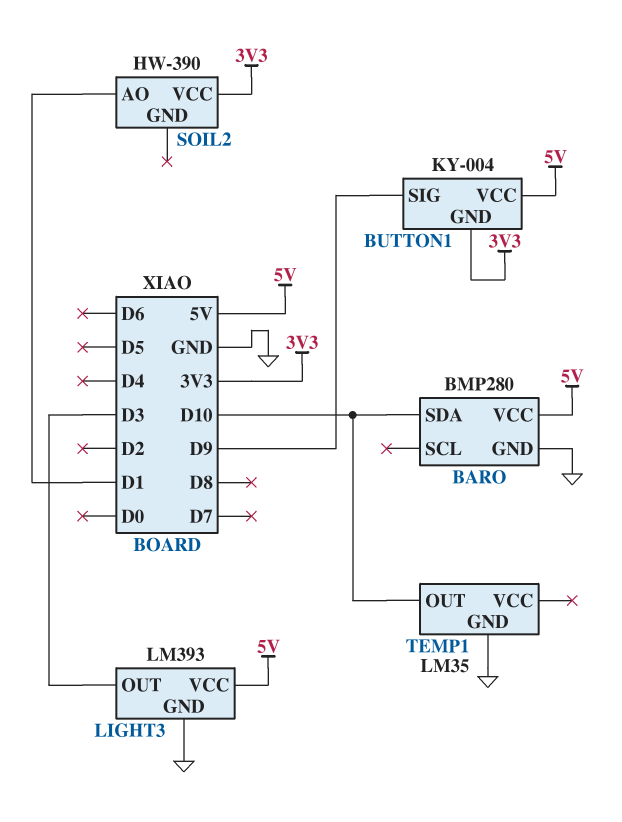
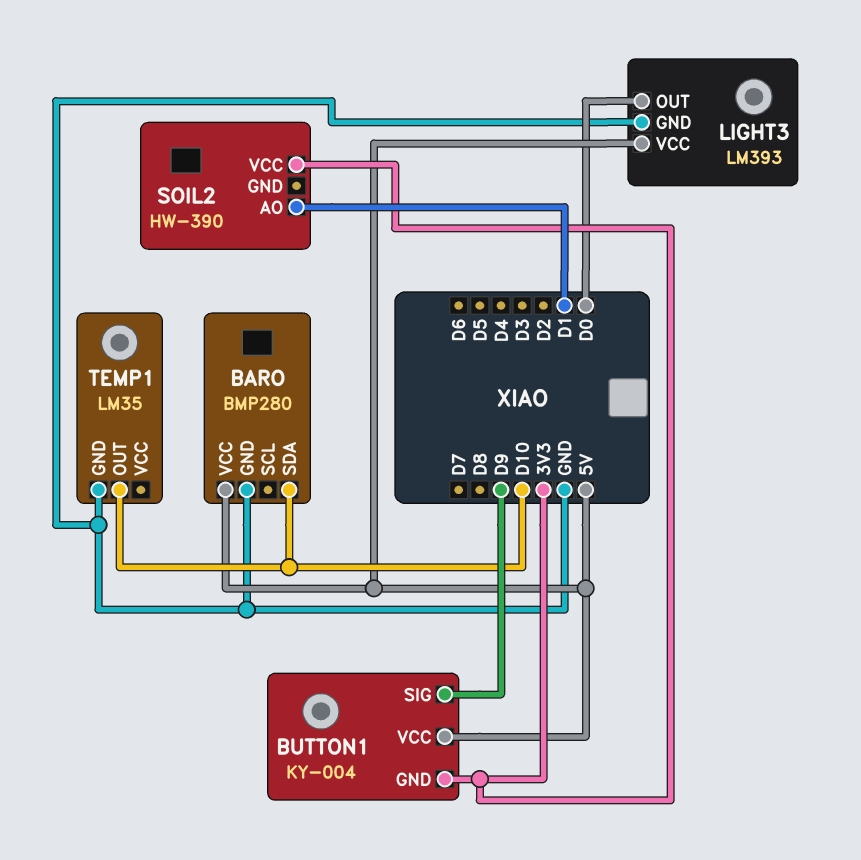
LIGHT3 pin OUT: D3 -> D0

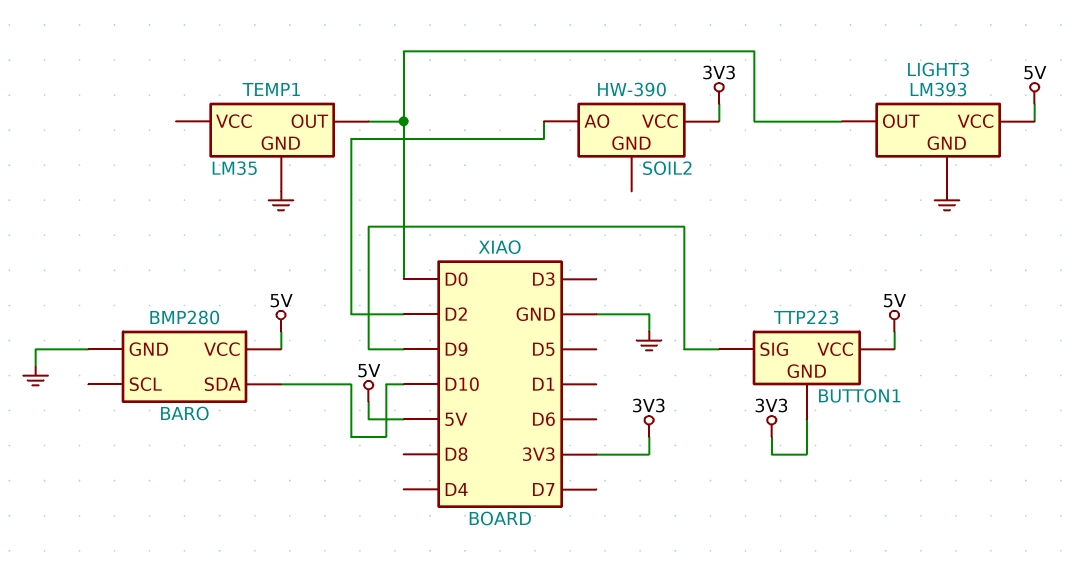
BUTTON1: KY-004 -> TTP223
SOIL2 pin AO: D1 -> D2
TEMP1 pin OUT: D10 -> D0

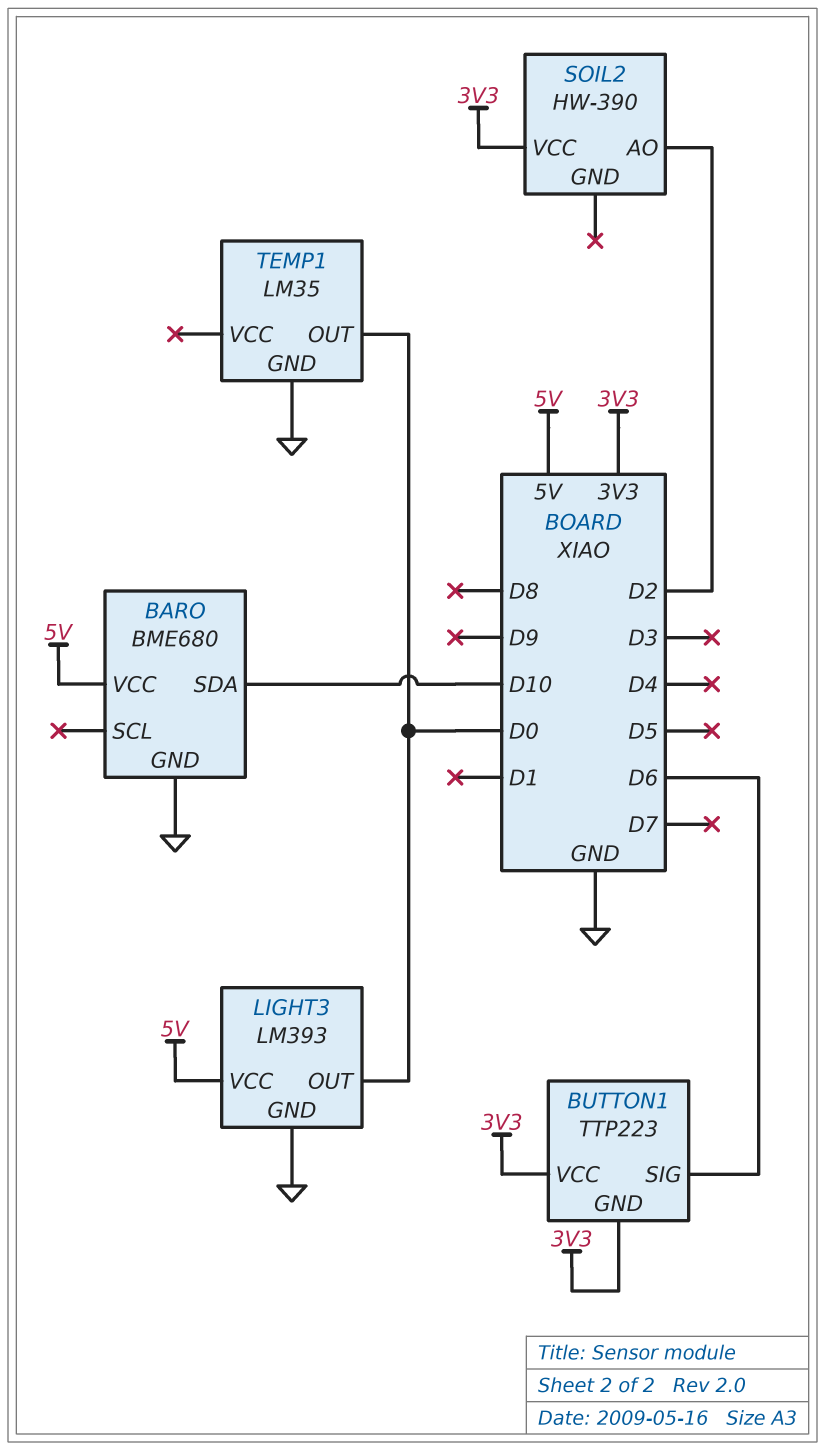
BARO: BMP280 -> BME680
BUTTON1 pin SIG: D9 -> D6
BUTTON1 pin VCC: 5V -> 3V3

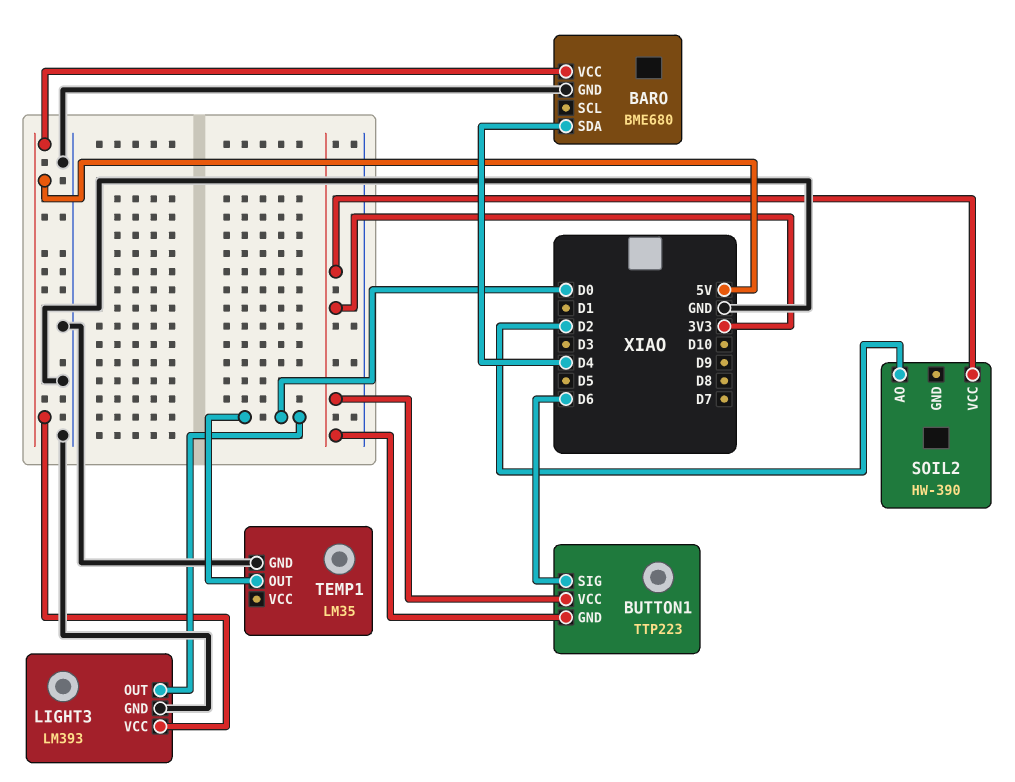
BARO pin SDA: D10 -> D4

